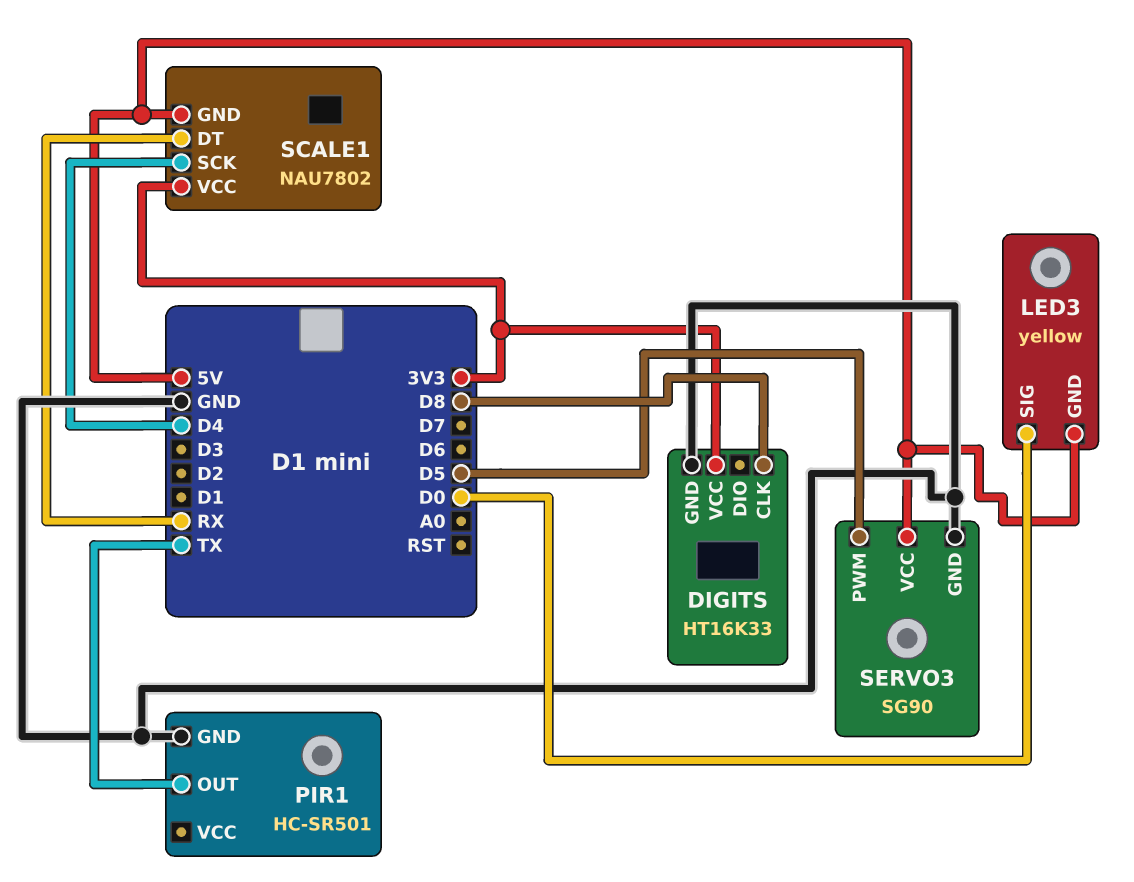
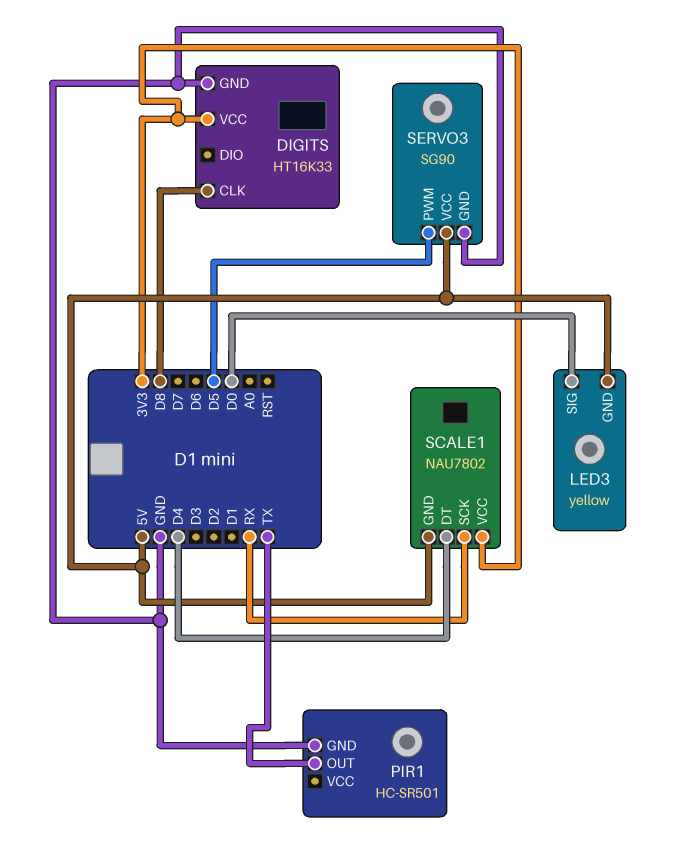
SCALE1 pin DT: RX -> D4
SCALE1 pin SCK: D4 -> RX

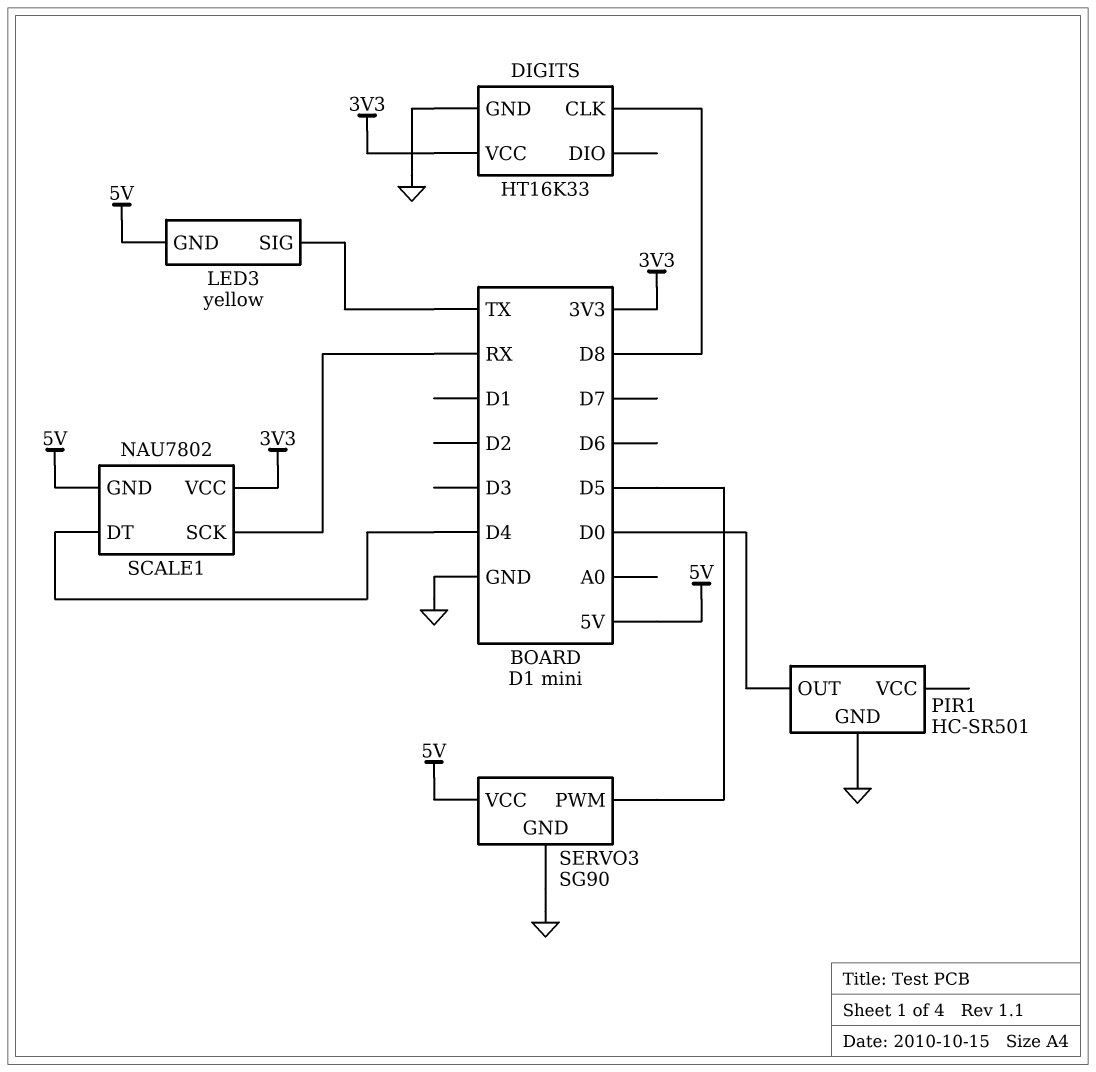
LED3 pin SIG: D0 -> TX
PIR1 pin OUT: TX -> D0

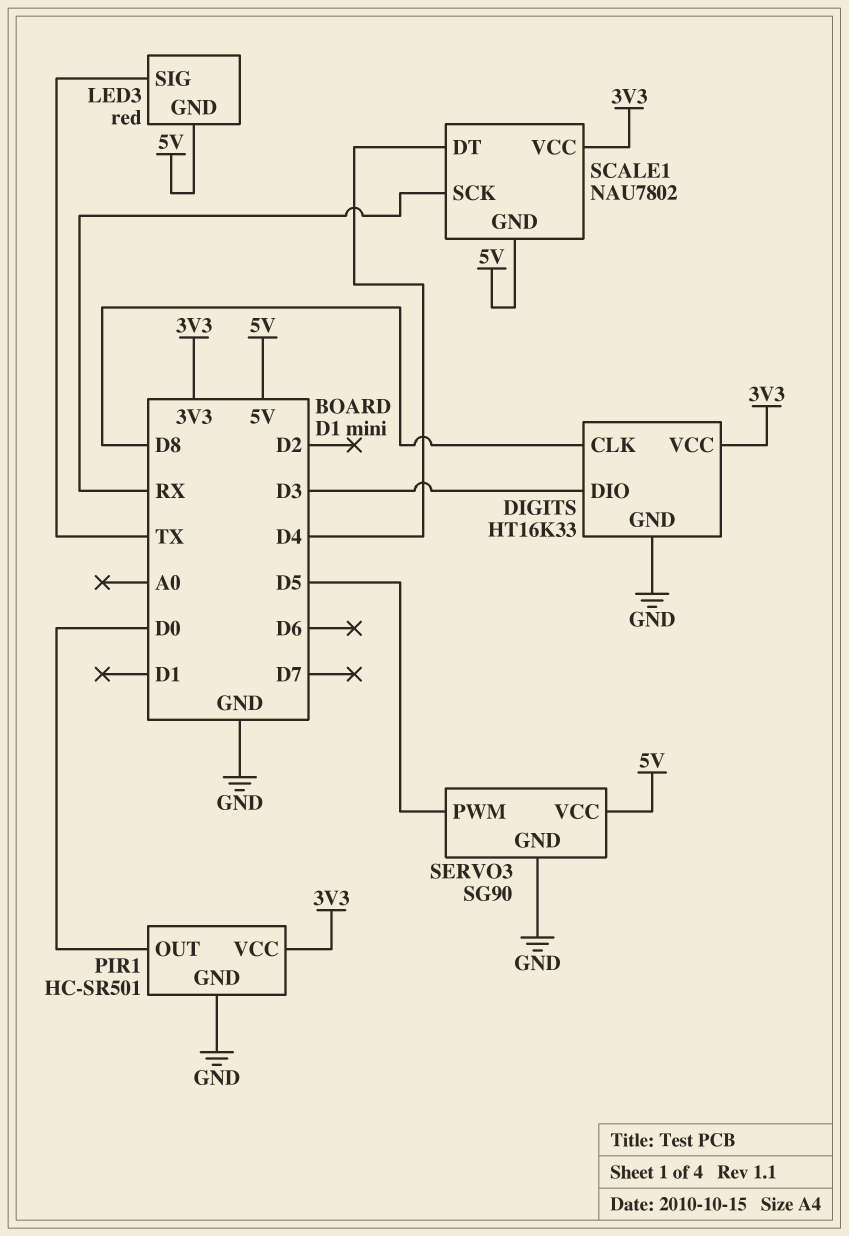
DIGITS pin DIO: none -> D3
LED3: yellow -> red
PIR1 pin VCC: none -> 3V3

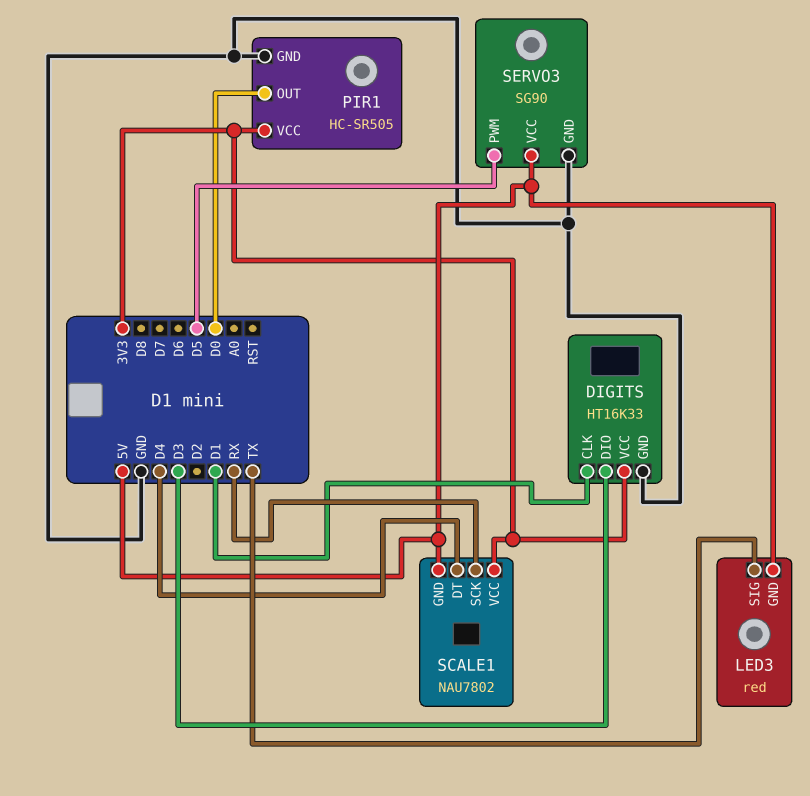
DIGITS pin CLK: D8 -> D1
PIR1: HC-SR501 -> HC-SR505

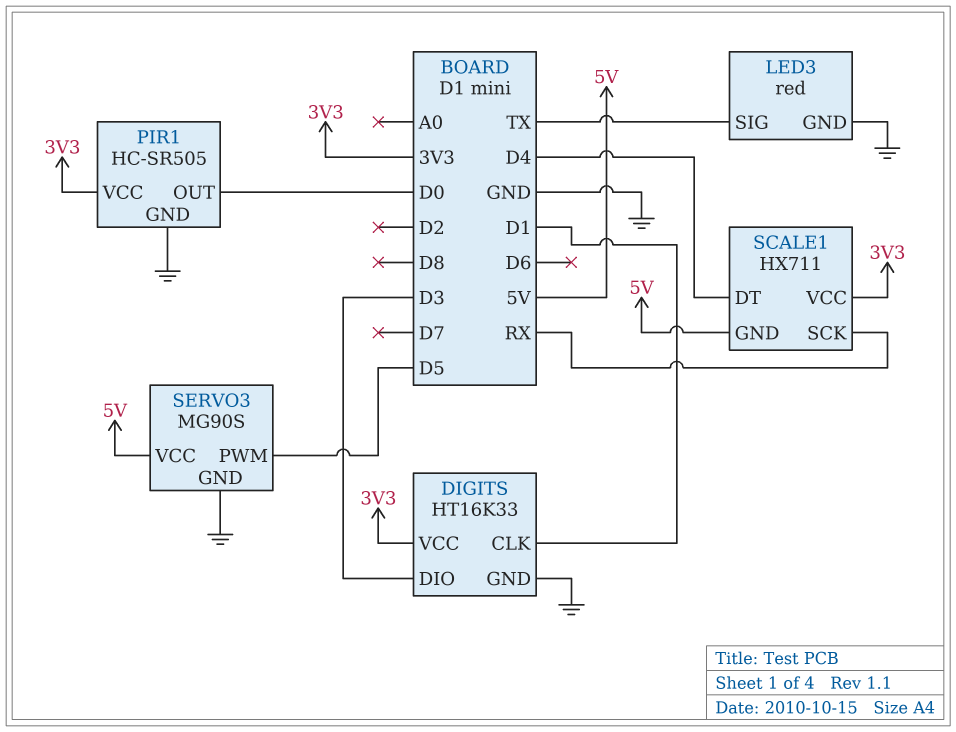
LED3 pin GND: 5V -> GND
SCALE1: NAU7802 -> HX711
SERVO3: SG90 -> MG90S

